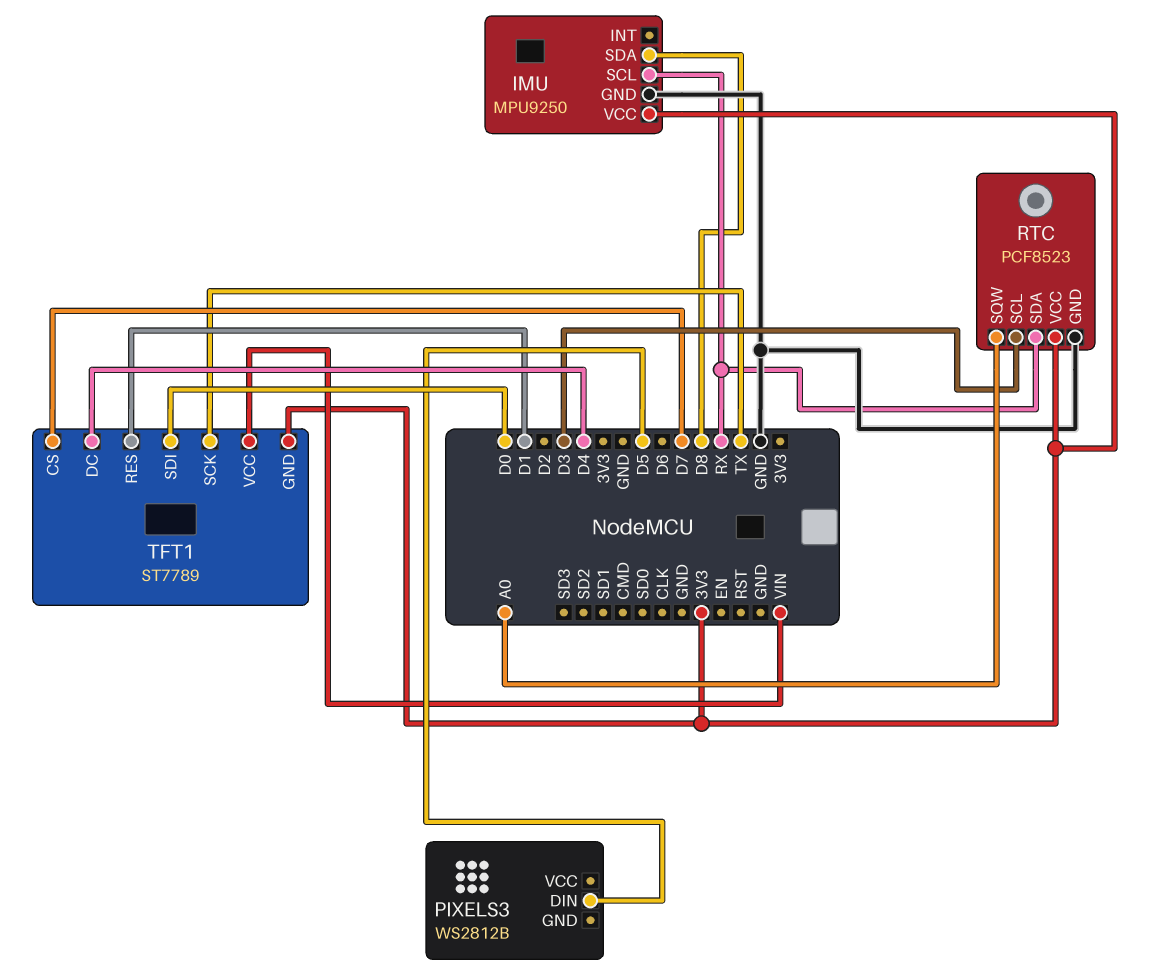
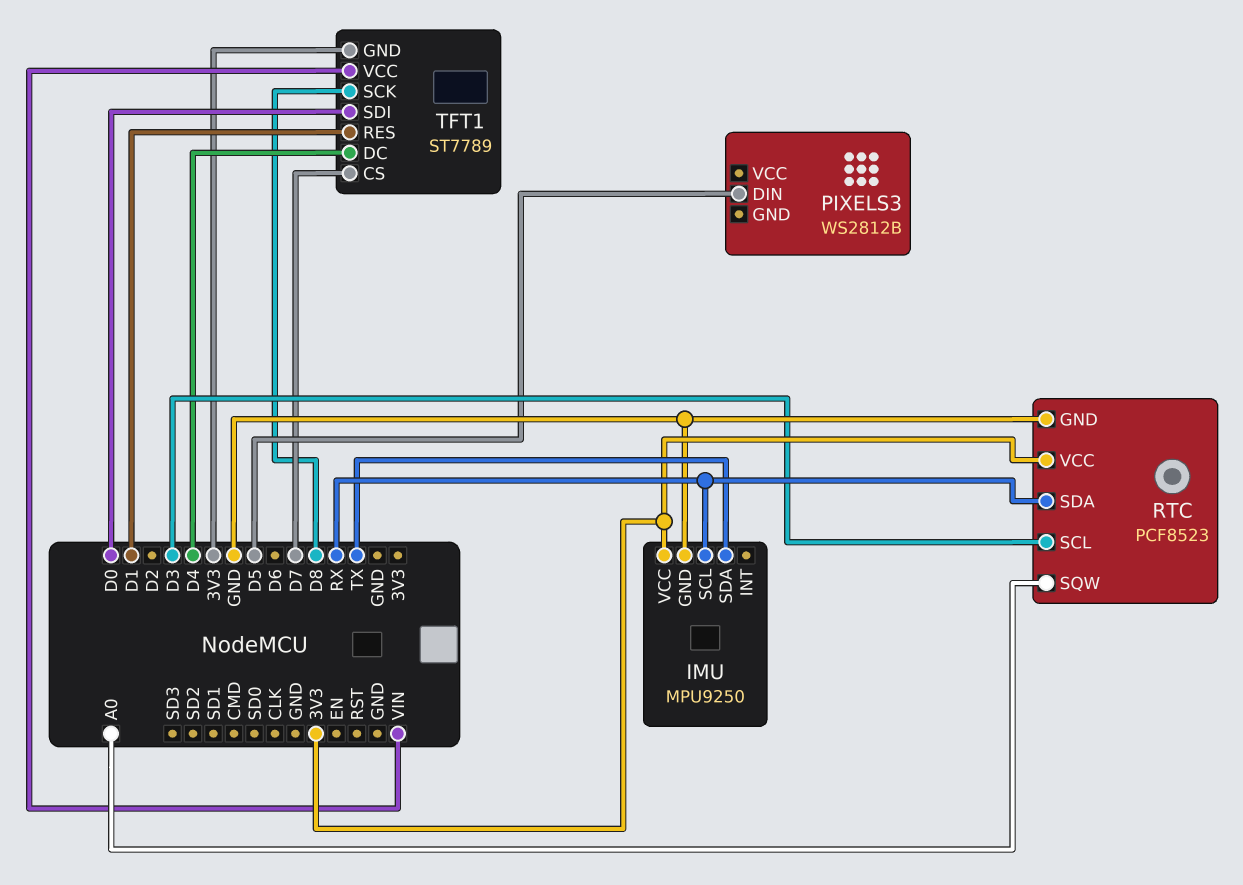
IMU pin SDA: D8 -> TX
TFT1 pin SCK: TX -> D8

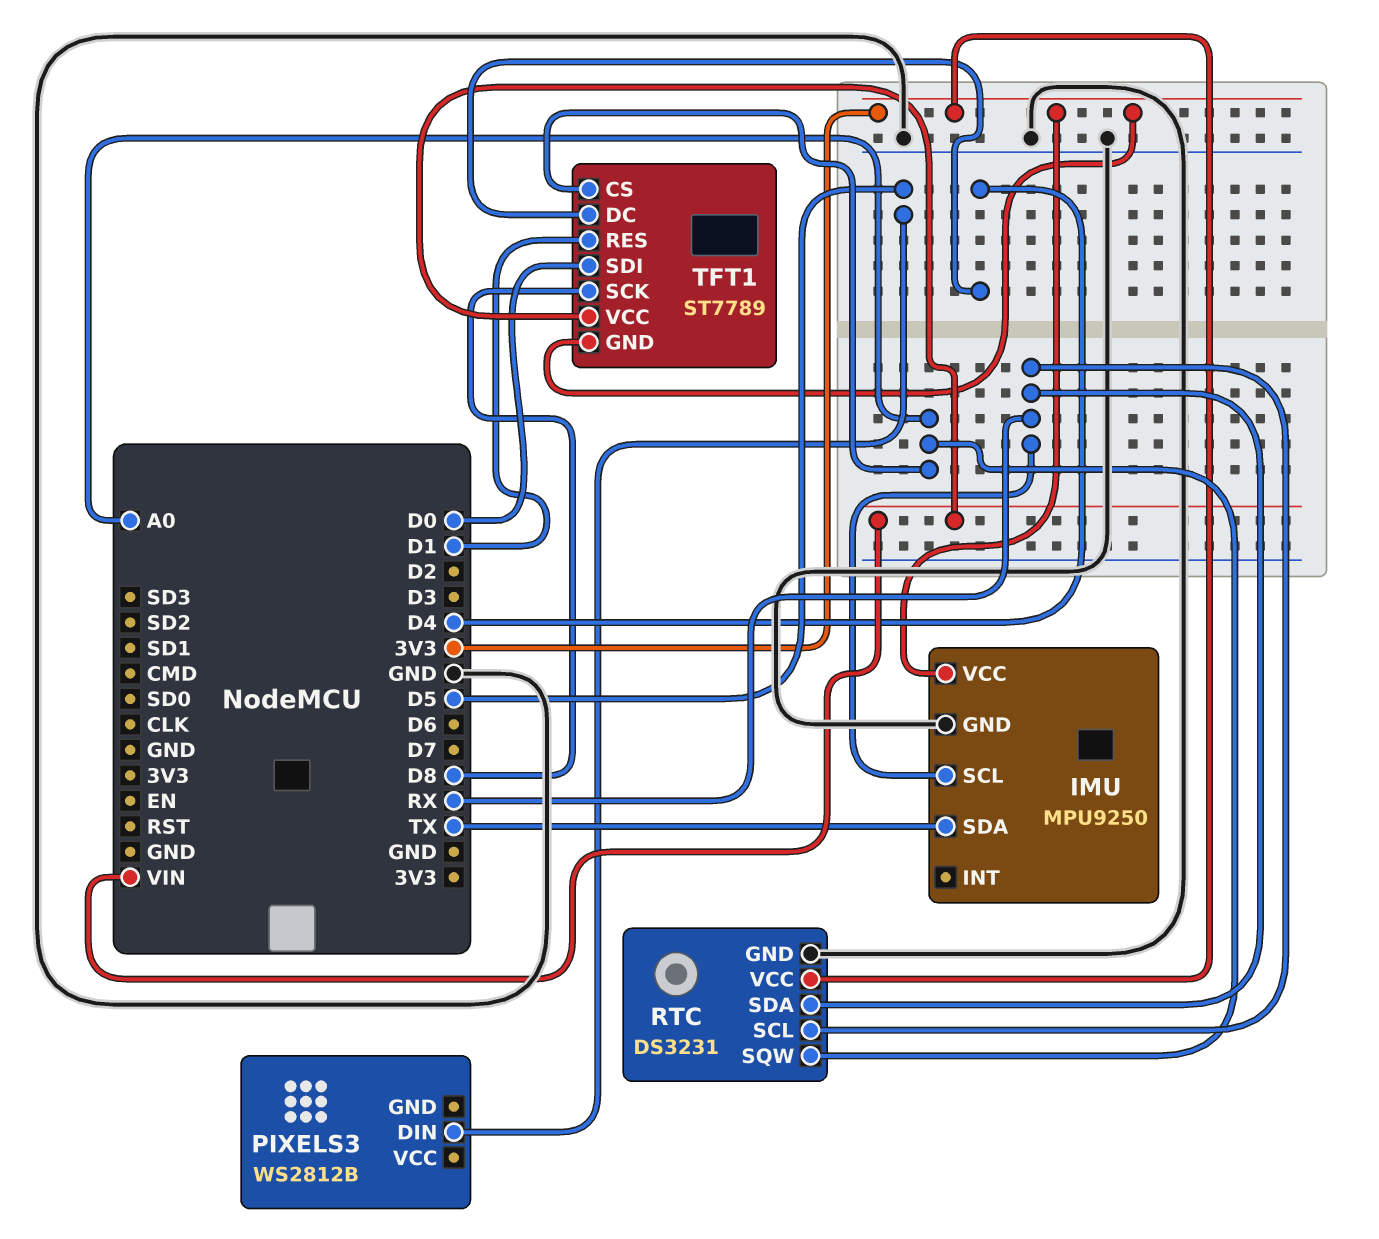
RTC: PCF8523 -> DS3231
RTC pin SCL: D3 -> RX
TFT1 pin CS: D7 -> A0

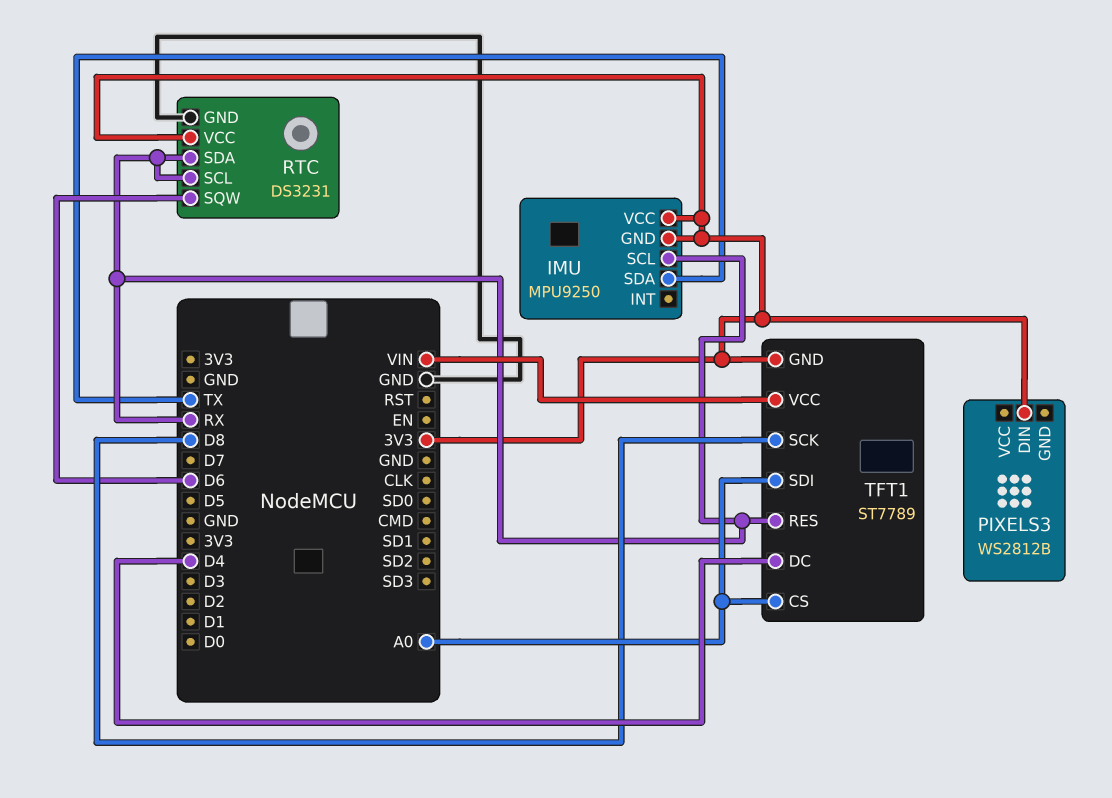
IMU pin GND: GND -> 3V3
PIXELS3 pin DIN: D5 -> 3V3
RTC pin SQW: A0 -> D6
TFT1 pin RES: D1 -> RX
TFT1 pin SDI: D0 -> A0

